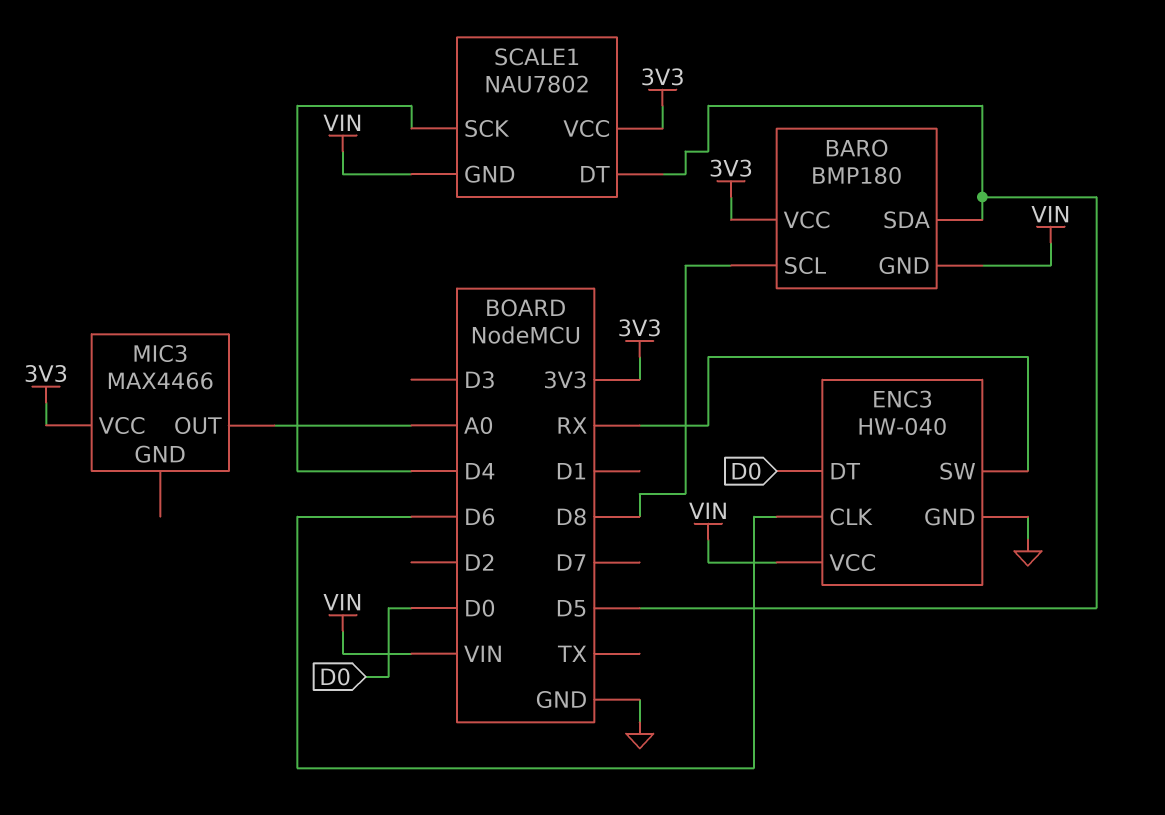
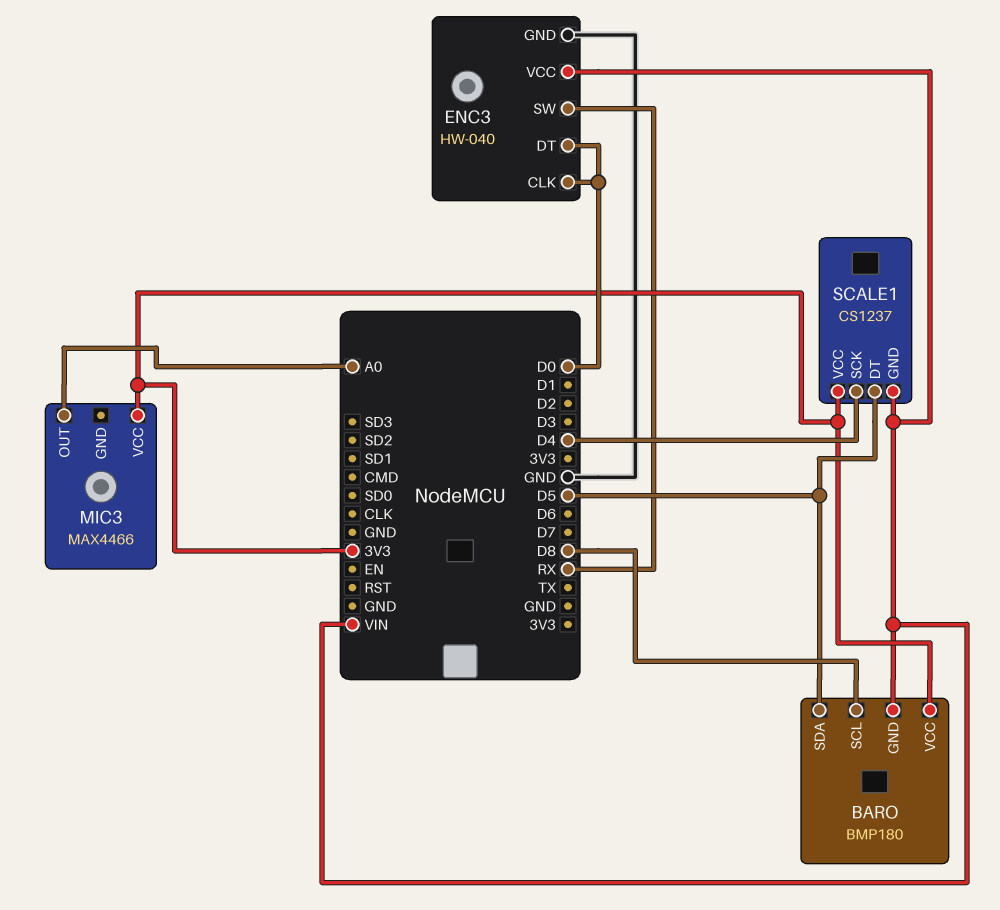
ENC3 pin CLK: D6 -> D0
SCALE1: NAU7802 -> CS1237

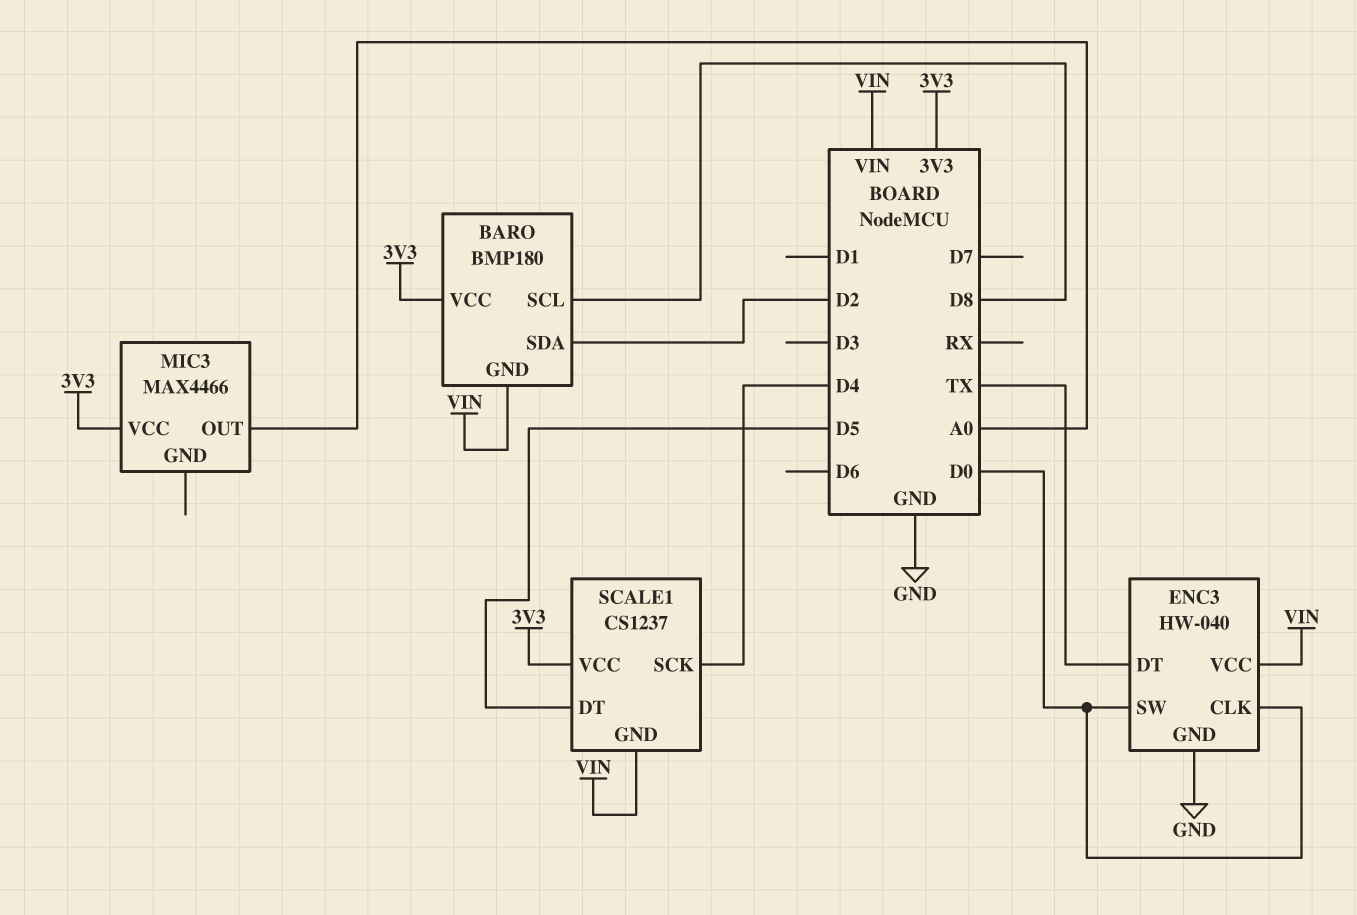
BARO pin SDA: D5 -> D2
ENC3 pin DT: D0 -> TX
ENC3 pin SW: RX -> D0

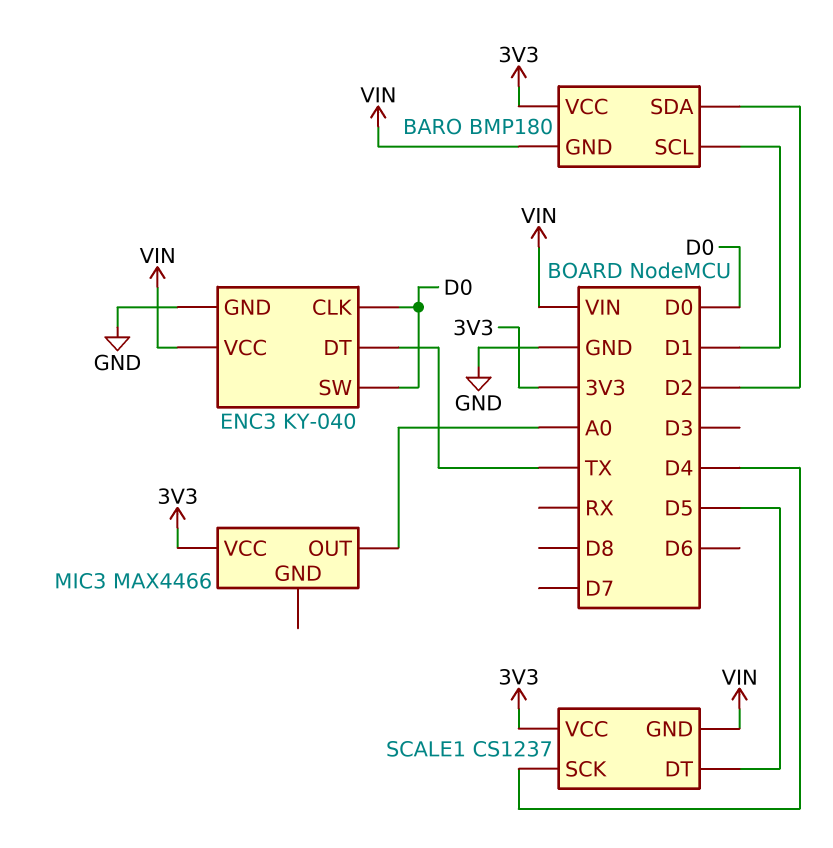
BARO pin SCL: D8 -> D1
ENC3: HW-040 -> KY-040

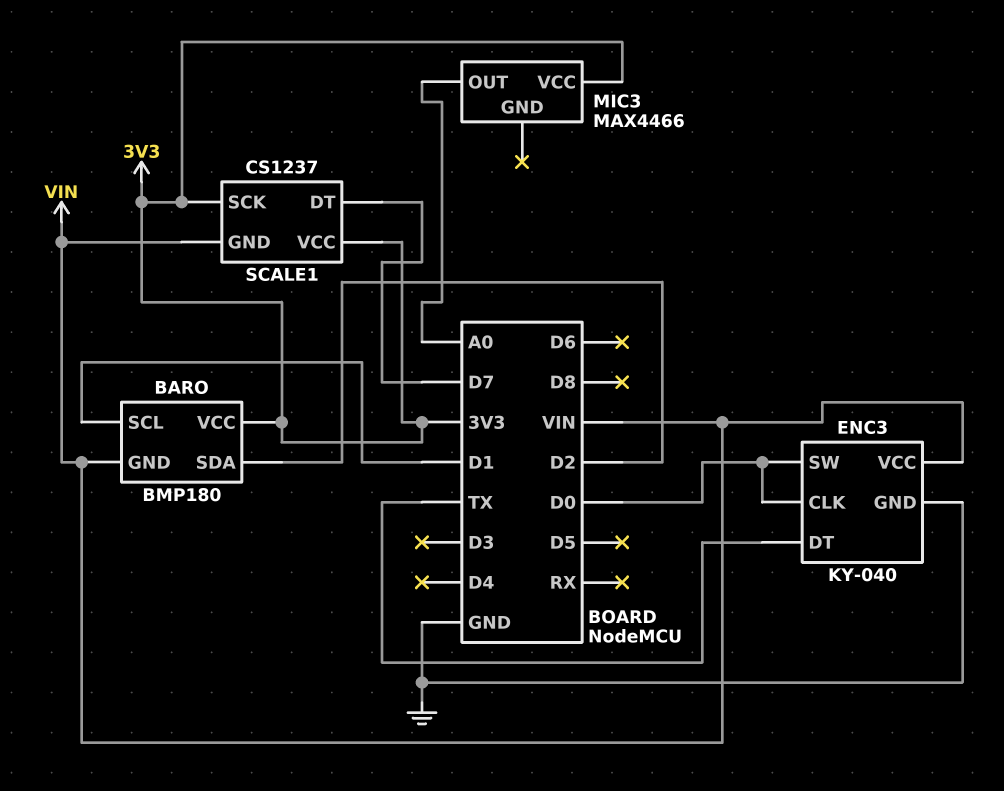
SCALE1 pin DT: D5 -> D7
SCALE1 pin SCK: D4 -> 3V3

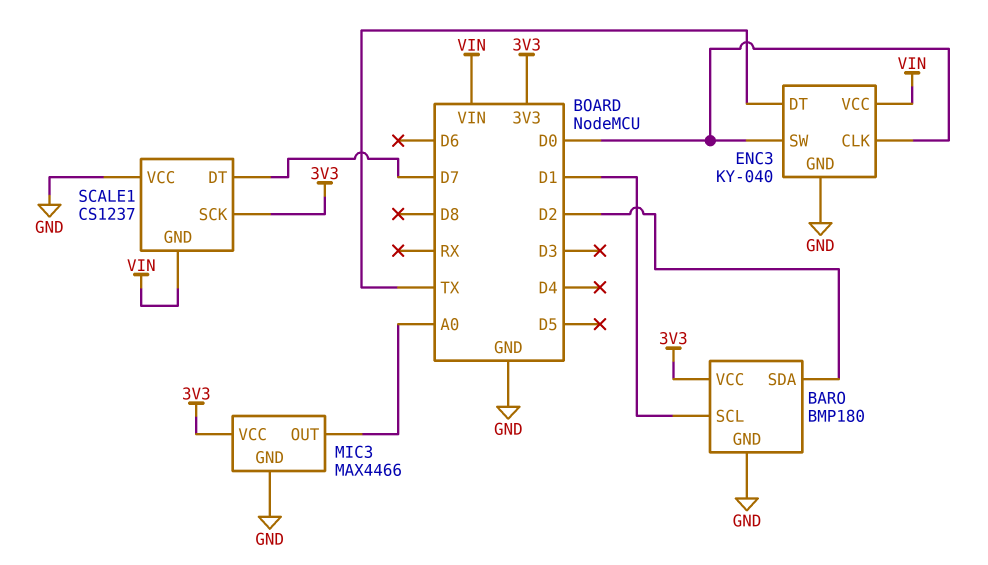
BARO pin GND: VIN -> GND
MIC3 pin GND: none -> GND
SCALE1 pin VCC: 3V3 -> GND

